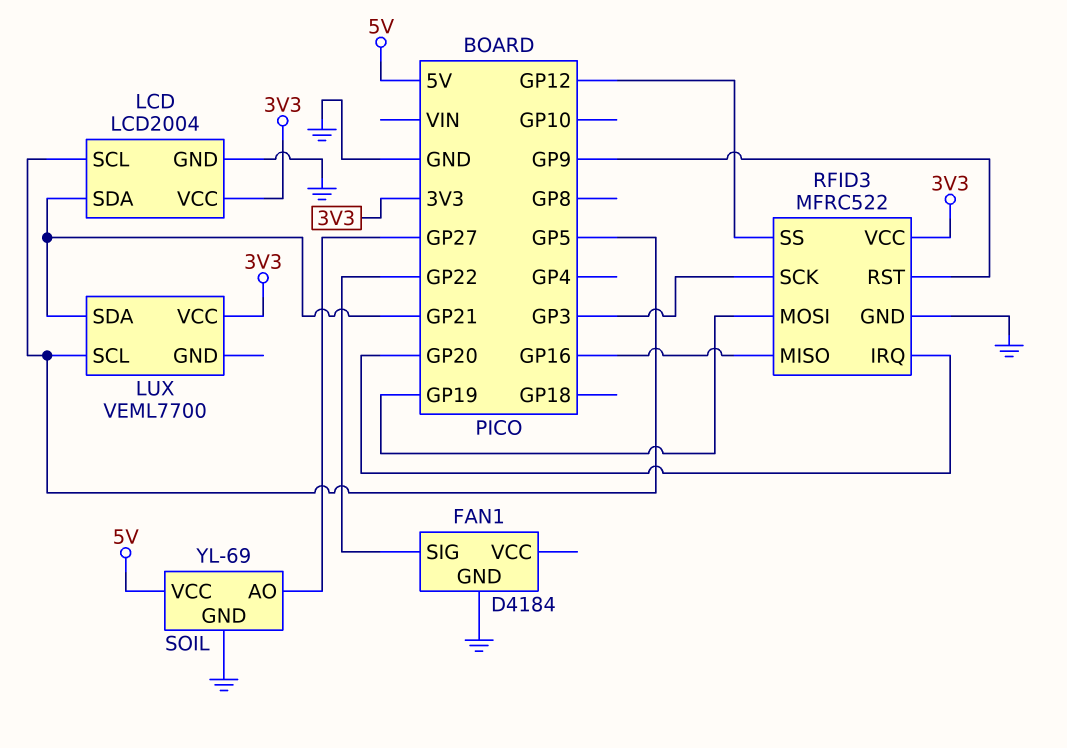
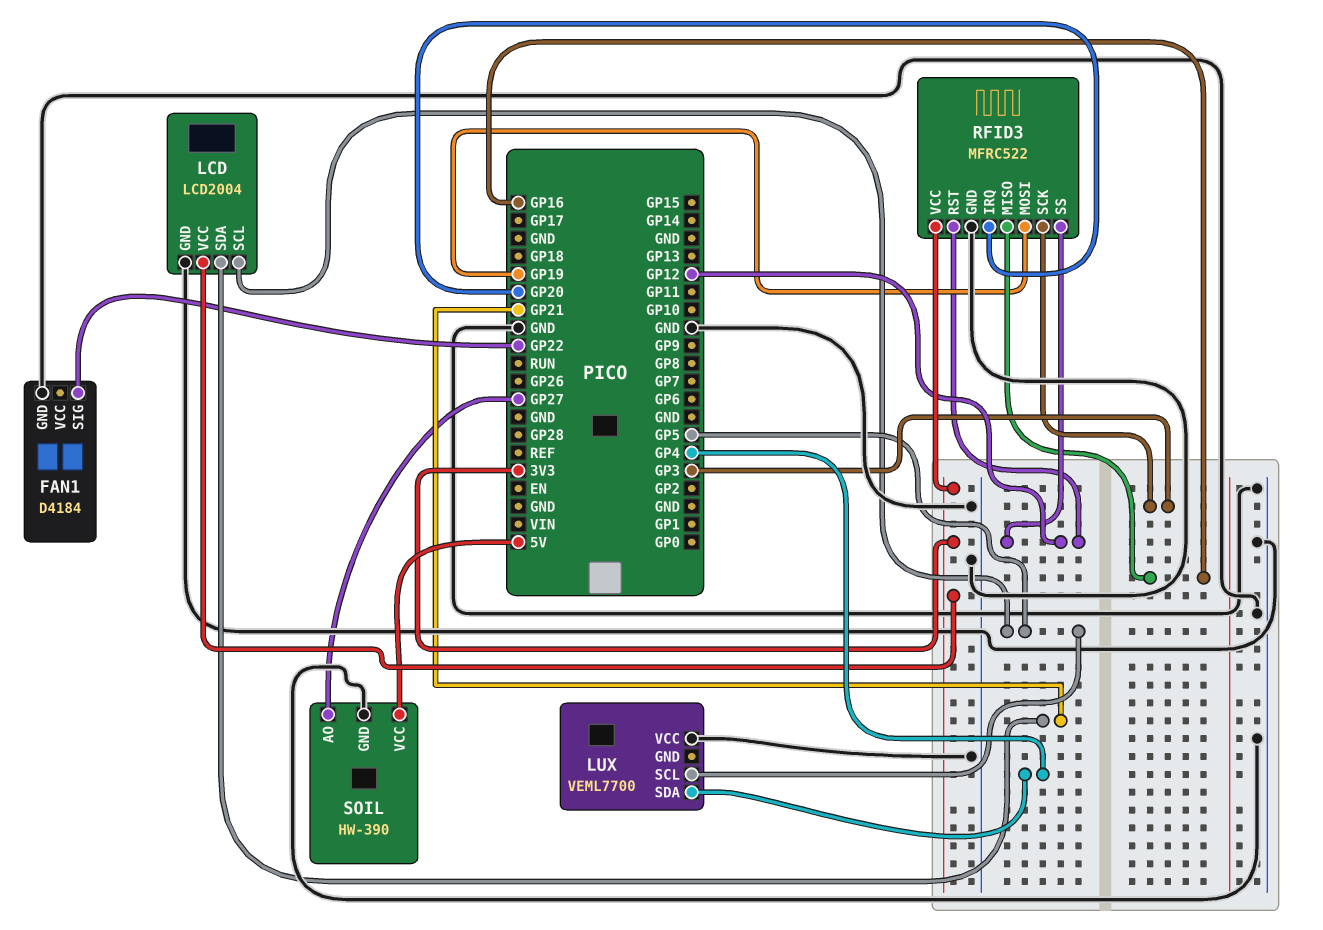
LUX pin SDA: GP21 -> GP4
LUX pin VCC: 3V3 -> GND
RFID3 pin RST: GP9 -> GP12
SOIL: YL-69 -> HW-390

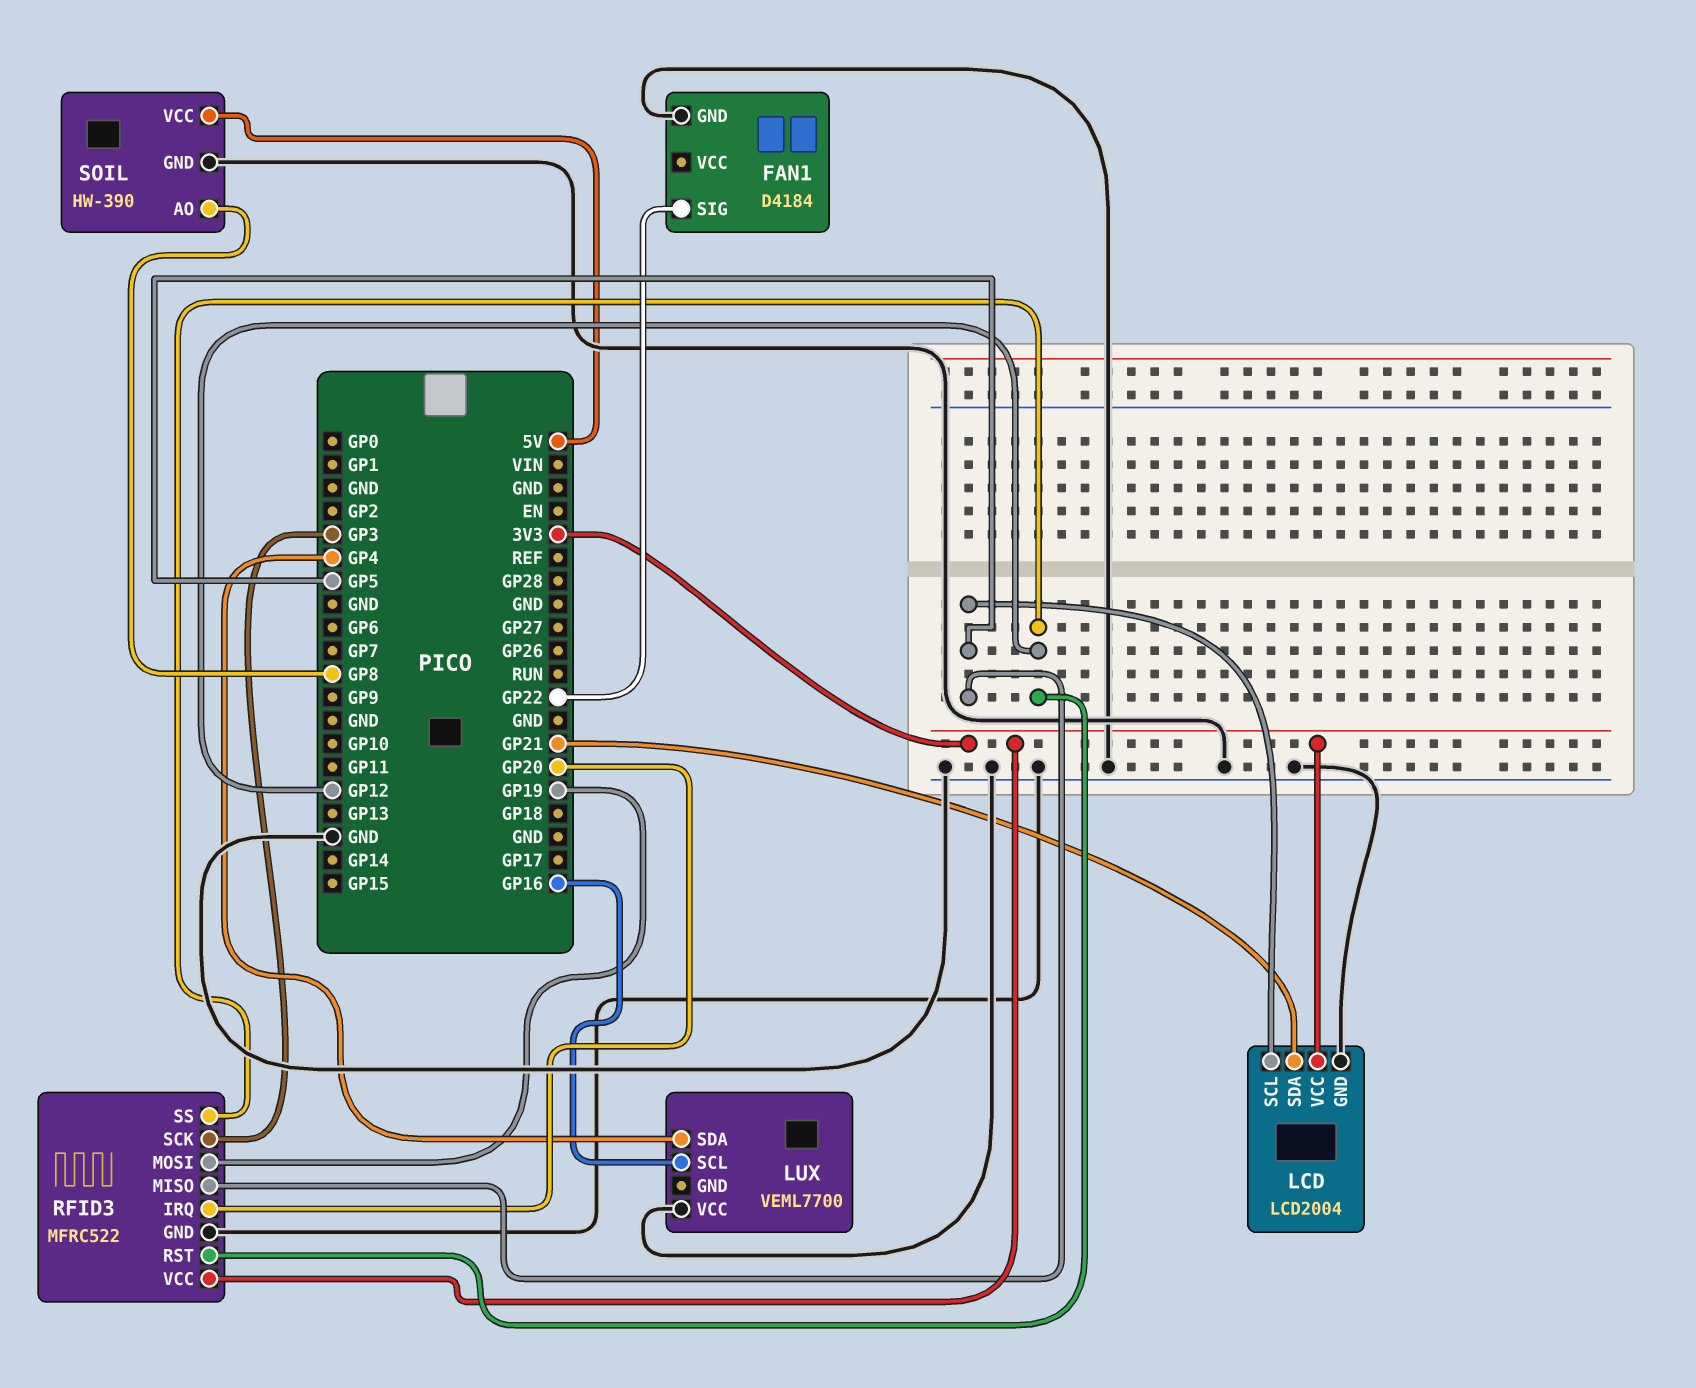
LUX pin SCL: GP5 -> GP16
RFID3 pin MISO: GP16 -> GP5
SOIL pin AO: GP27 -> GP8

